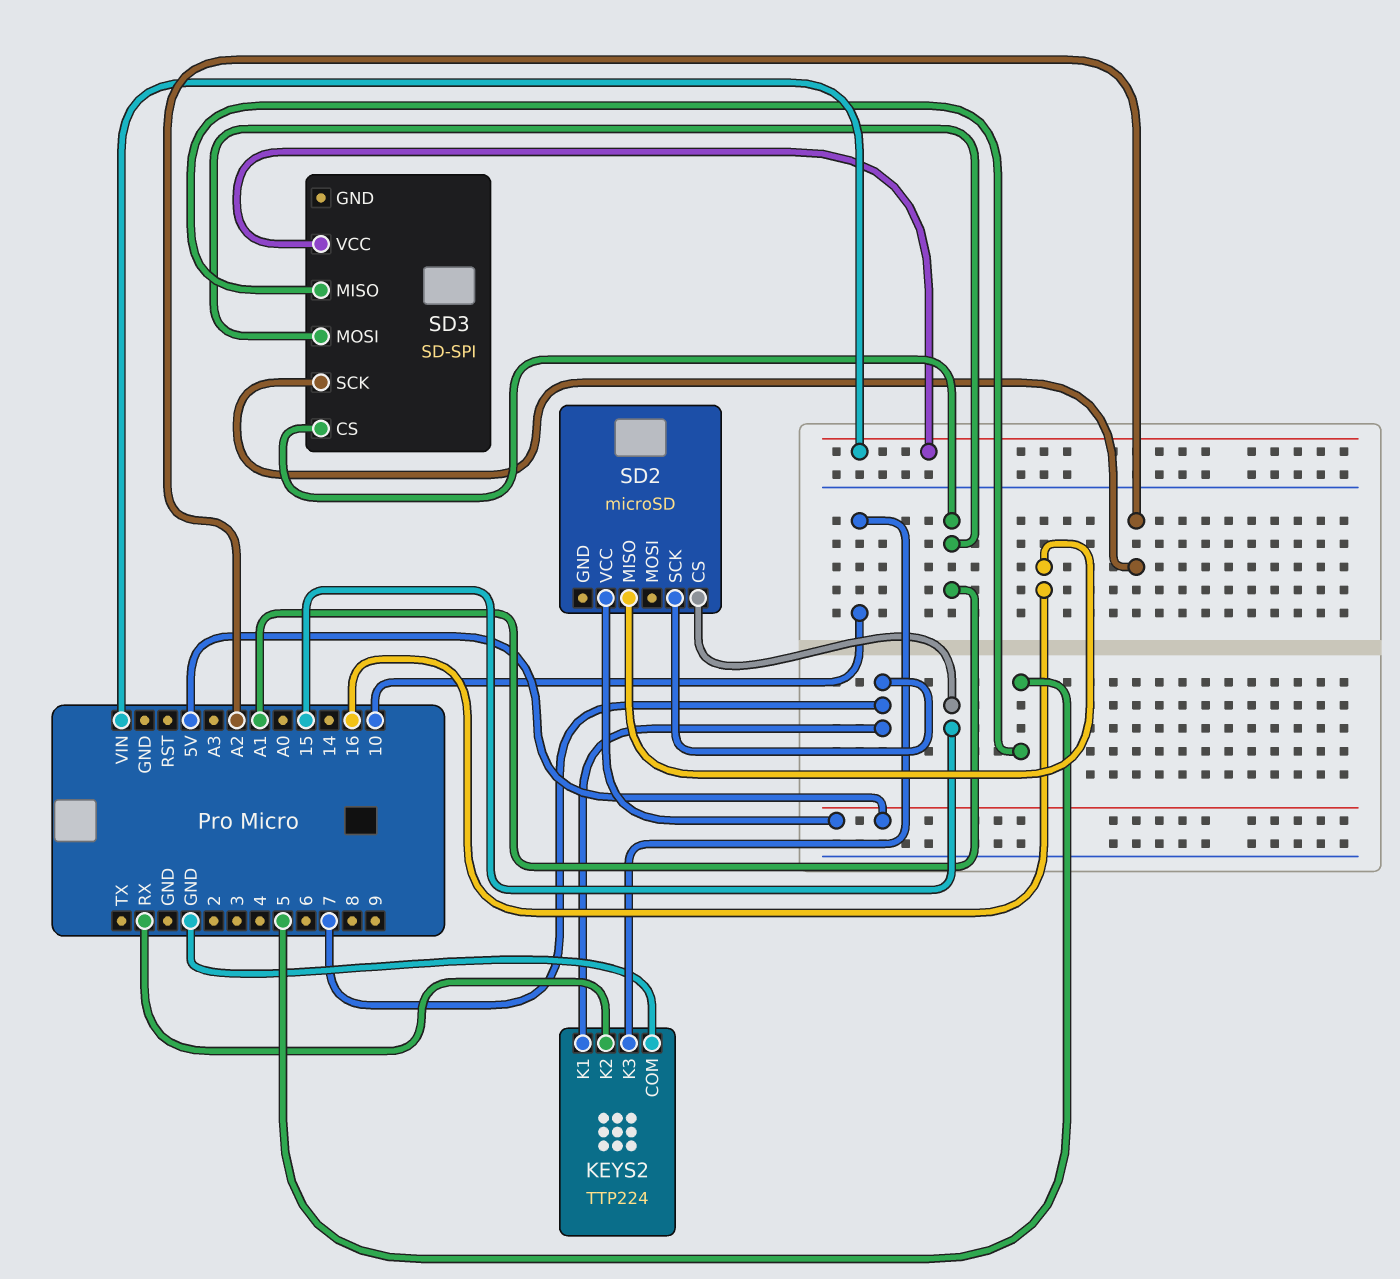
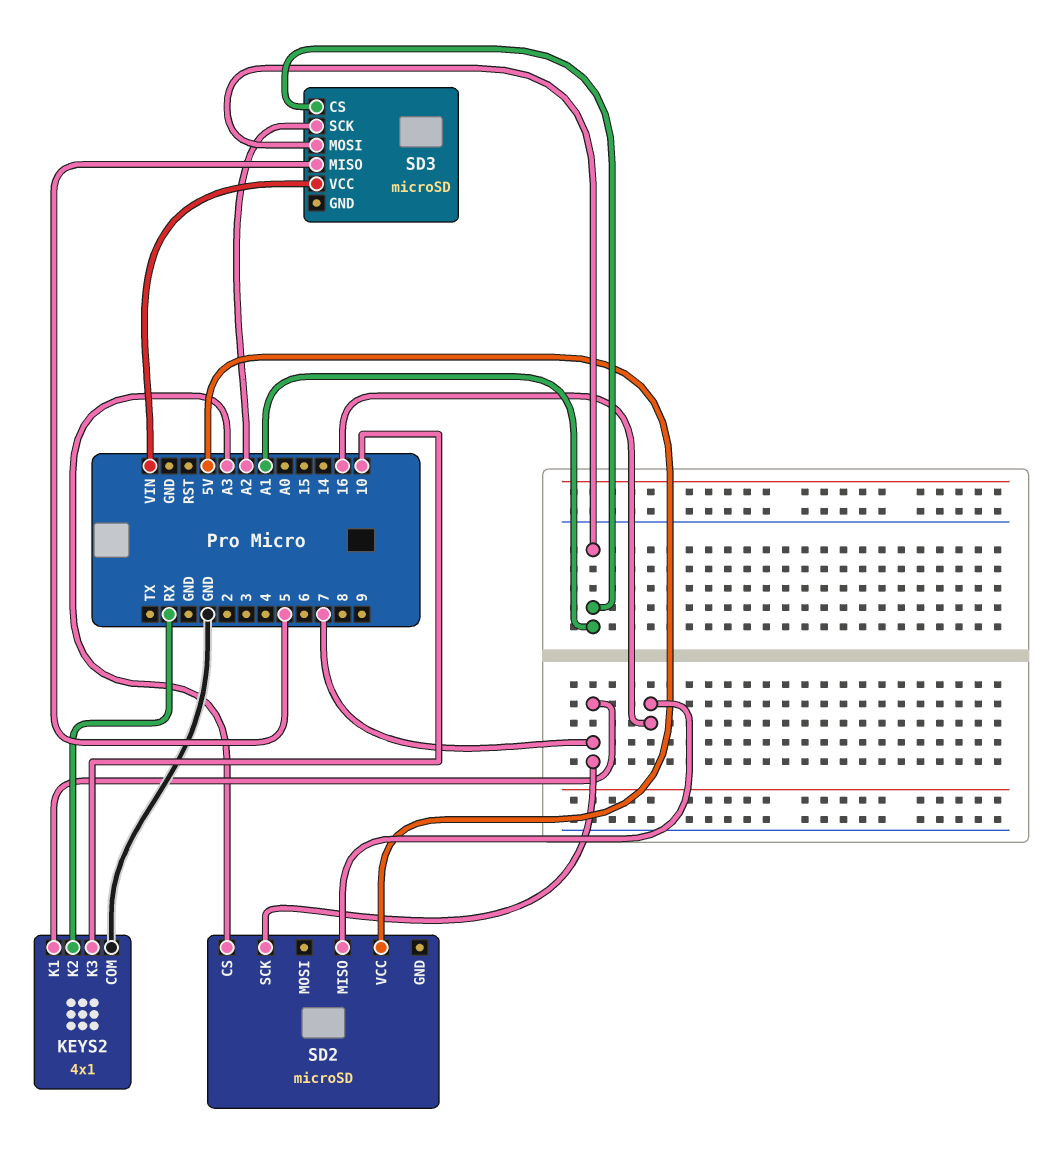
KEYS2: TTP224 -> 4x1
SD2 pin CS: 15 -> A3
SD3: SD-SPI -> microSD

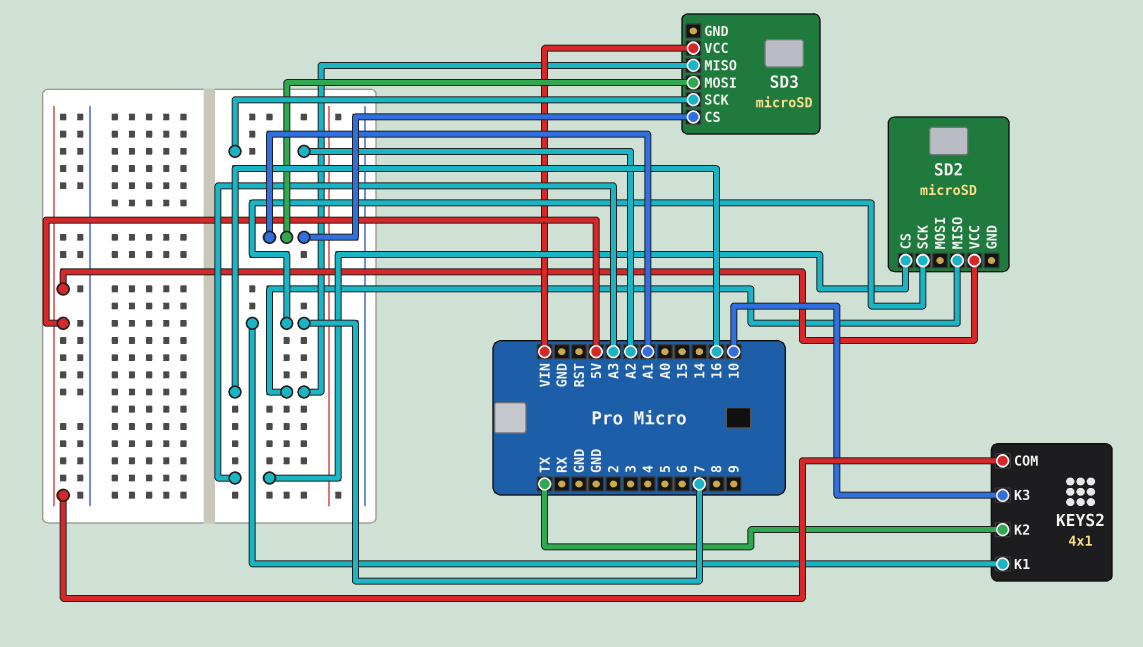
KEYS2 pin COM: GND -> 5V
KEYS2 pin K2: RX -> TX
SD3 pin MISO: 5 -> 16

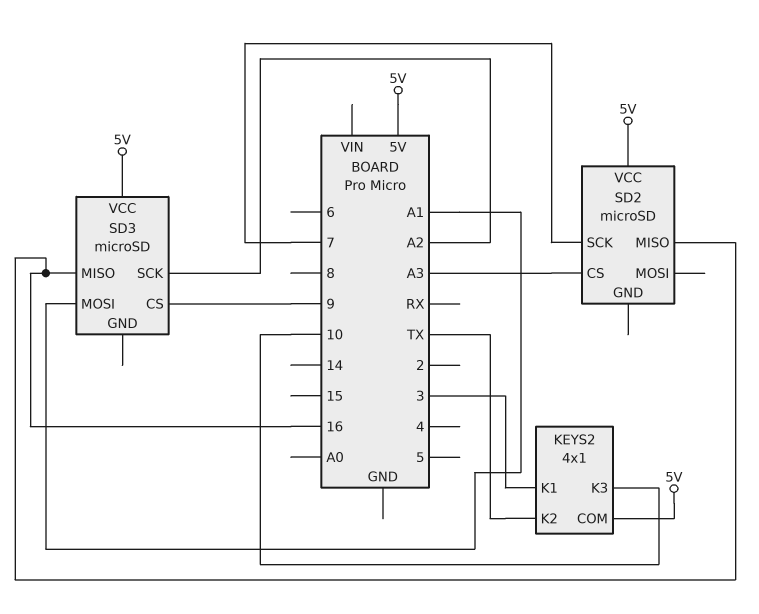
KEYS2 pin K1: 7 -> 3
SD3 pin CS: A1 -> 9
SD3 pin VCC: VIN -> 5V

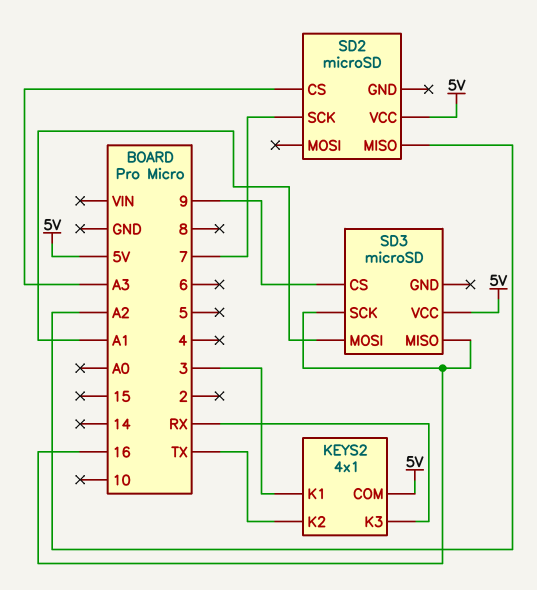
KEYS2 pin K3: 10 -> RX
SD2 pin MISO: 16 -> A2
SD3 pin SCK: A2 -> 16

